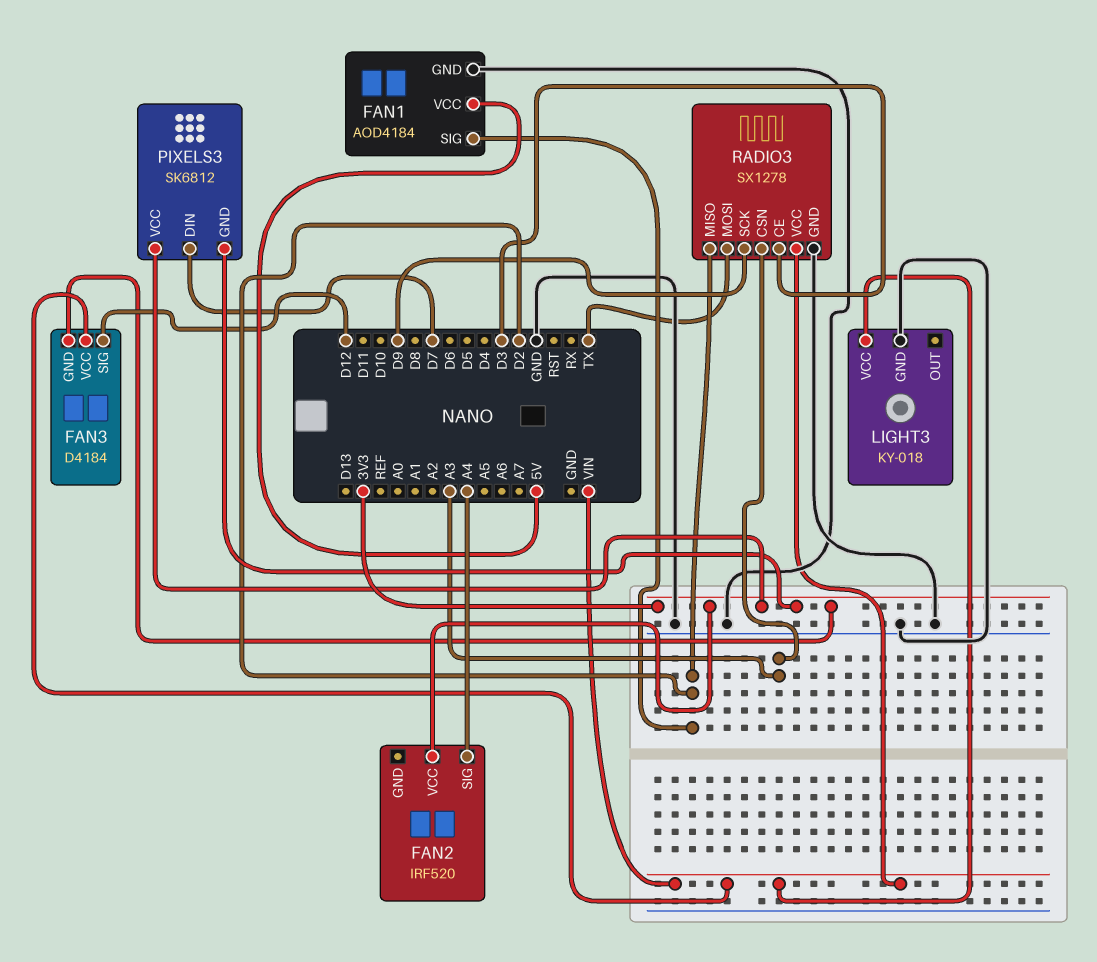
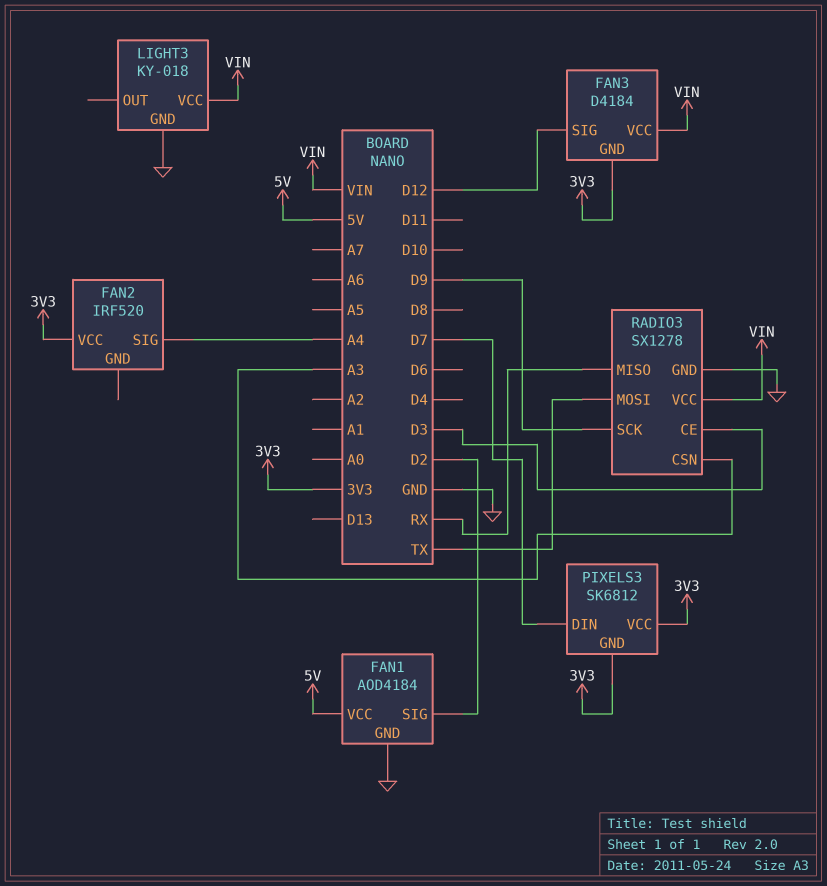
RADIO3 pin MISO: D2 -> RX

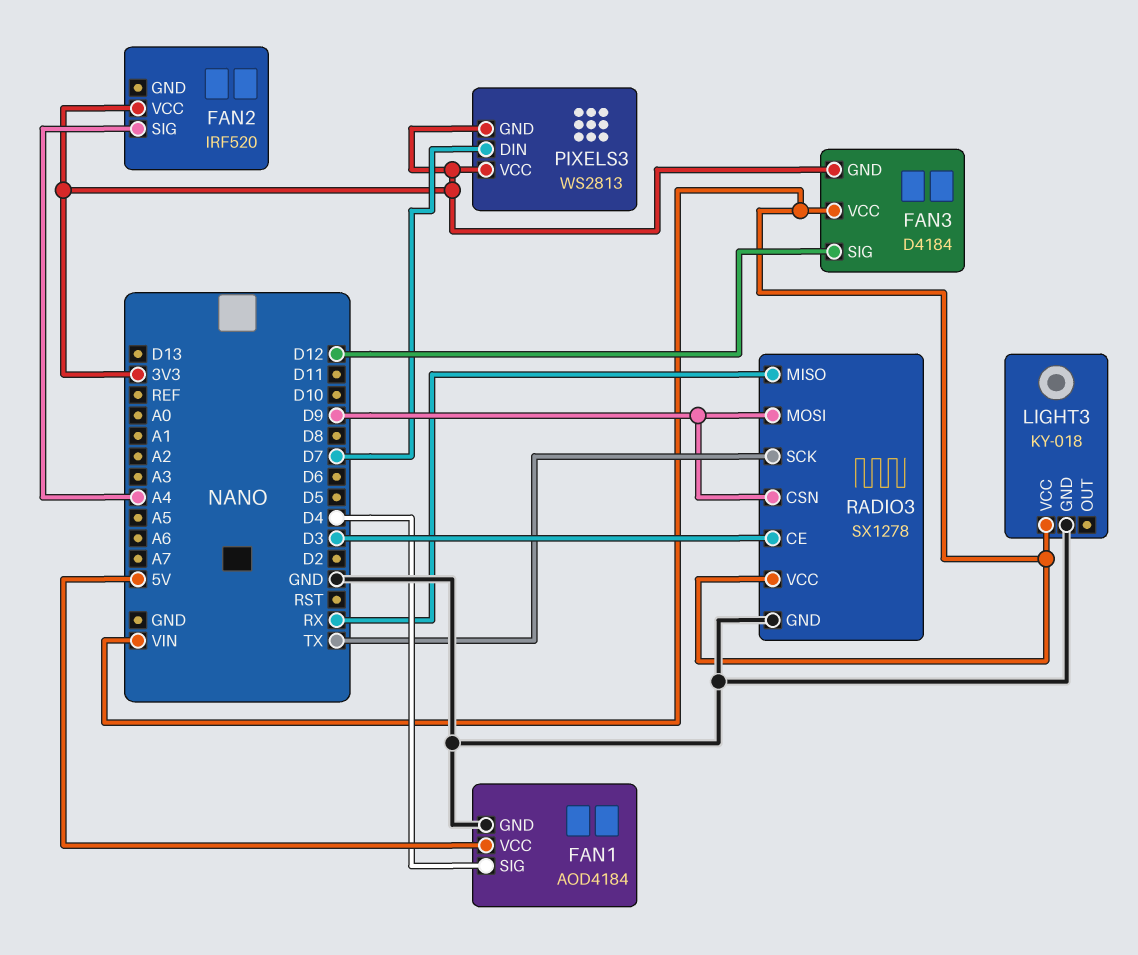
FAN1 pin SIG: D2 -> D4
PIXELS3: SK6812 -> WS2813
RADIO3 pin CSN: A3 -> D9
RADIO3 pin MOSI: TX -> D9
RADIO3 pin SCK: D9 -> TX

